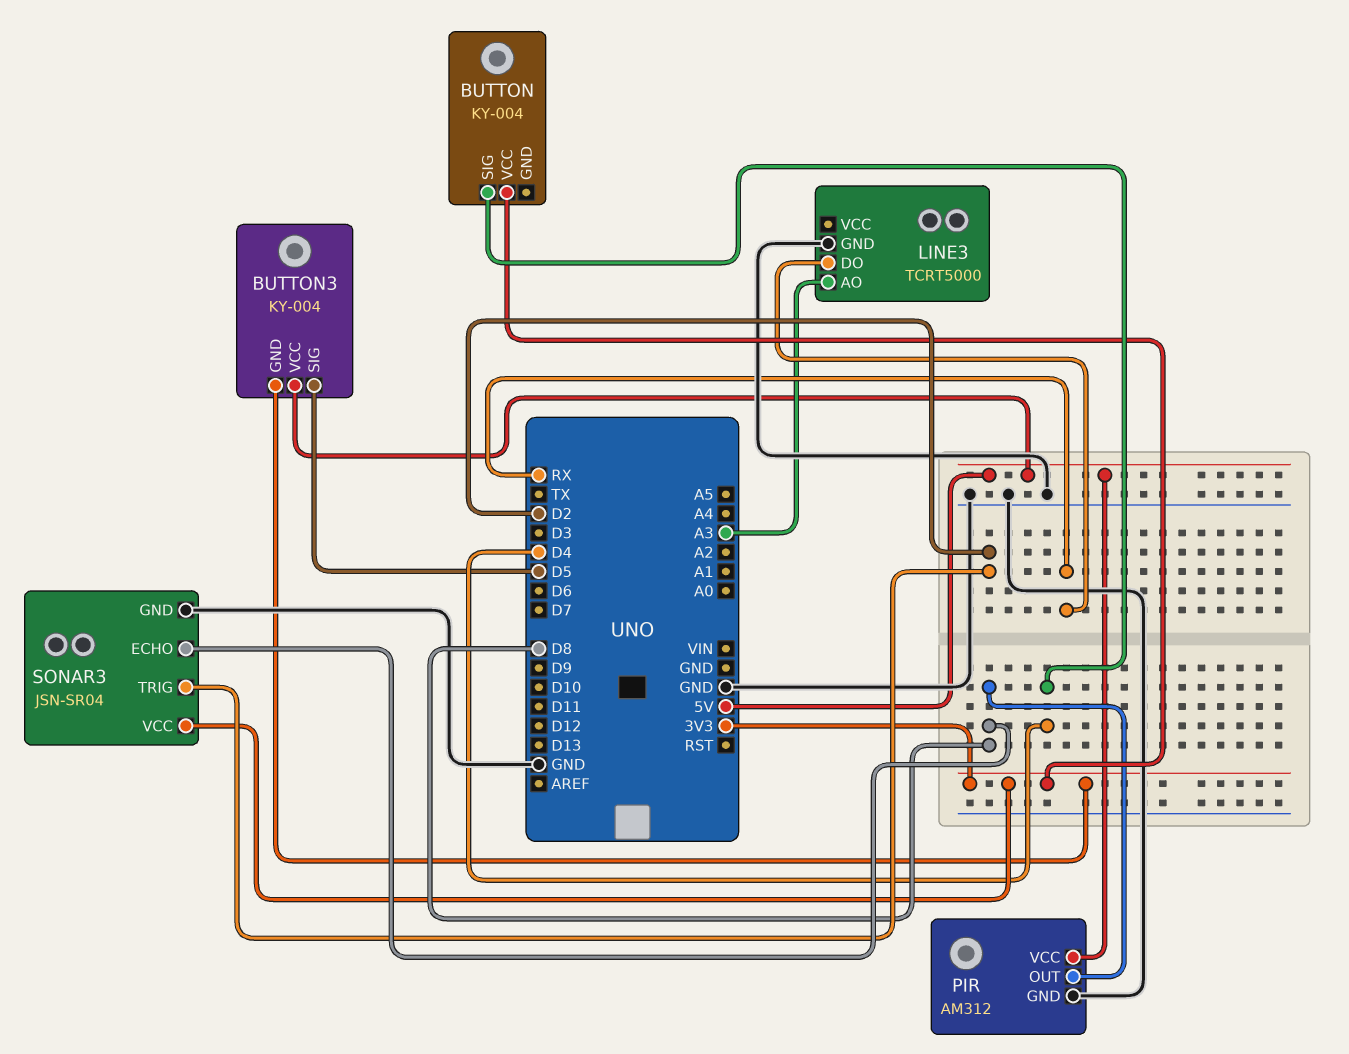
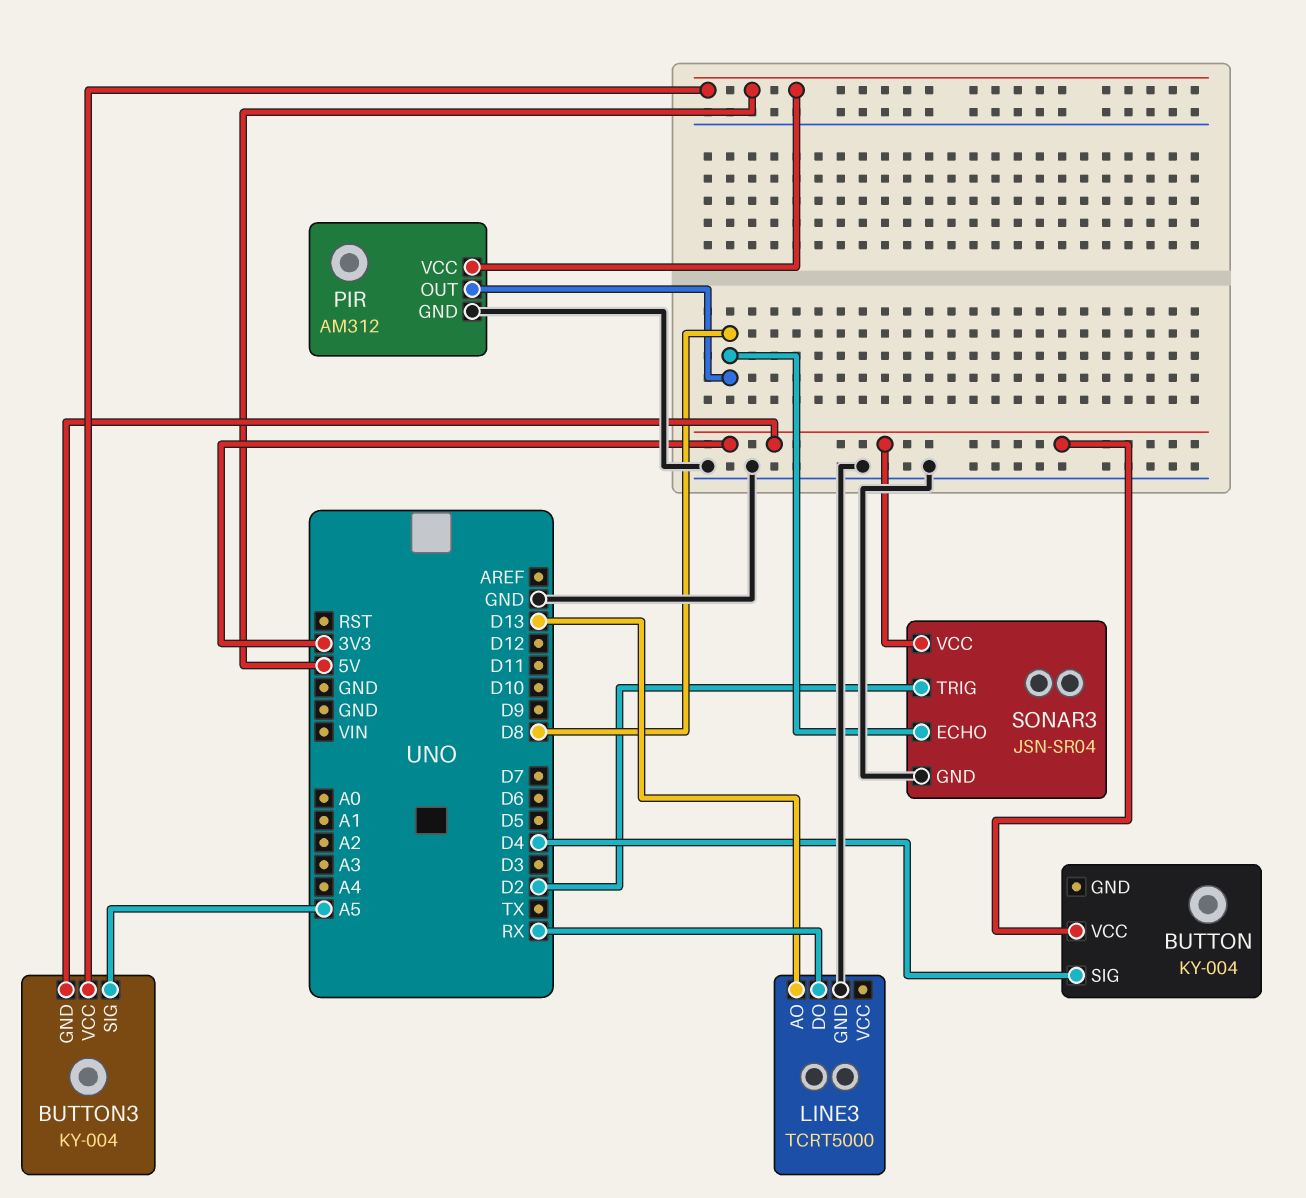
BUTTON3 pin SIG: D5 -> A5
LINE3 pin AO: A3 -> D13

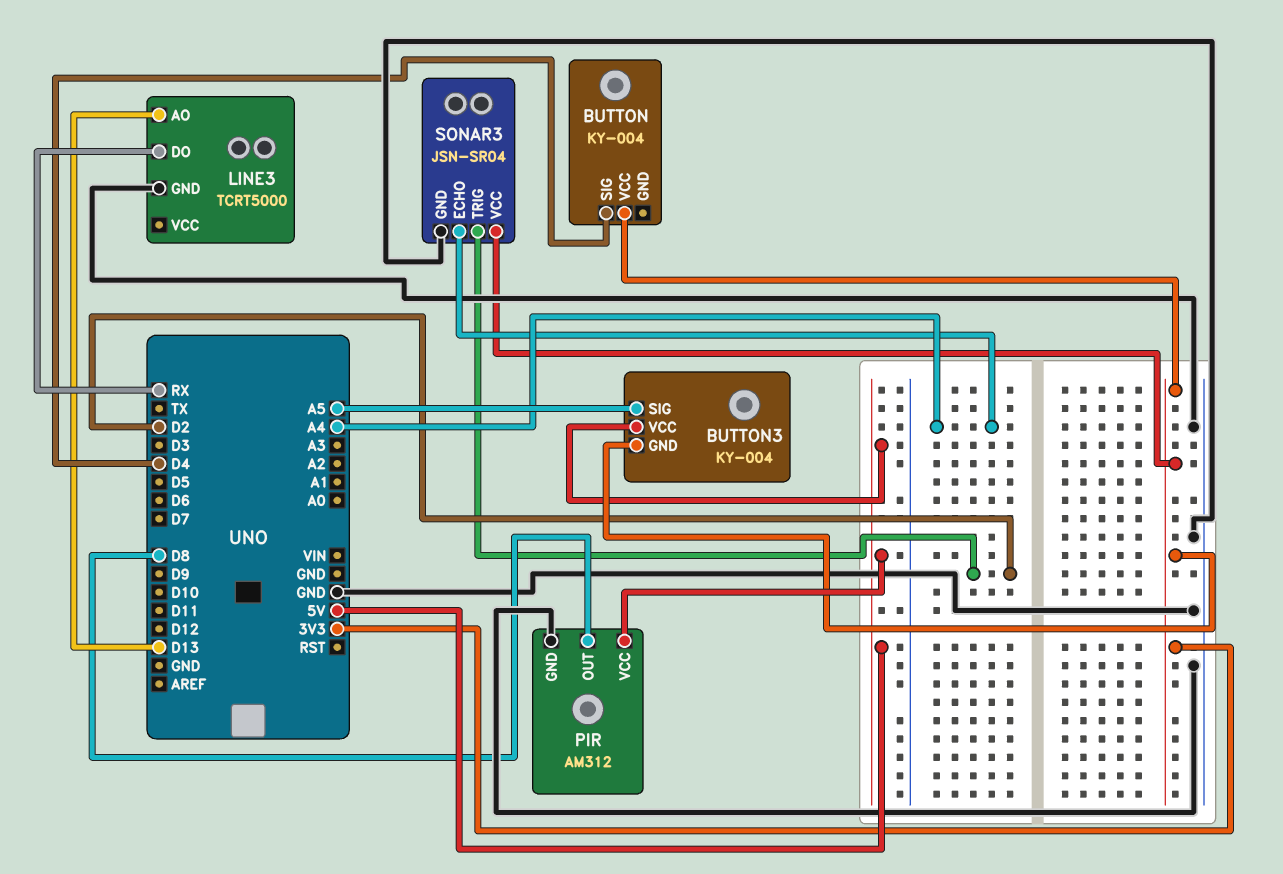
SONAR3 pin ECHO: D8 -> A4

